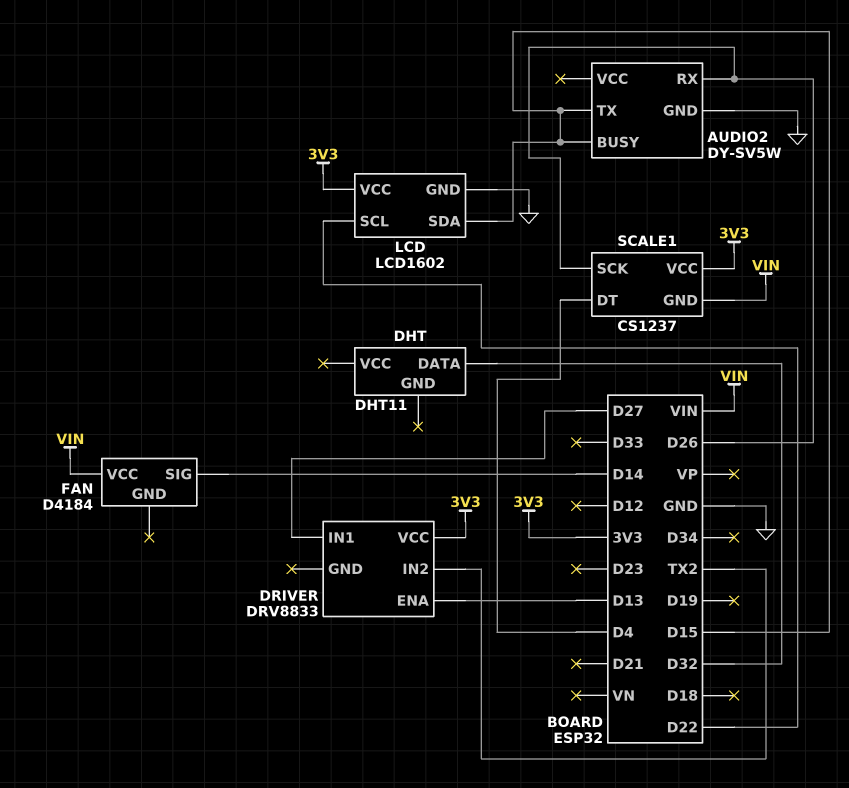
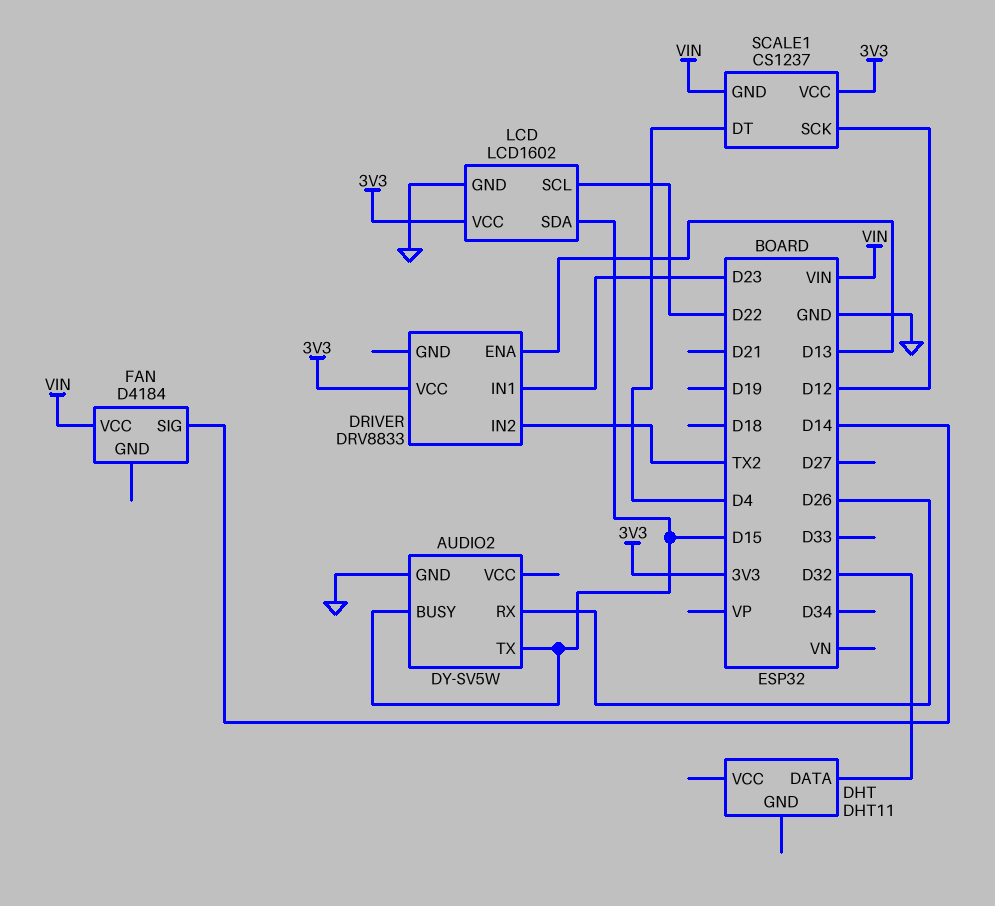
DRIVER pin IN1: D27 -> D23
SCALE1 pin SCK: D26 -> D12

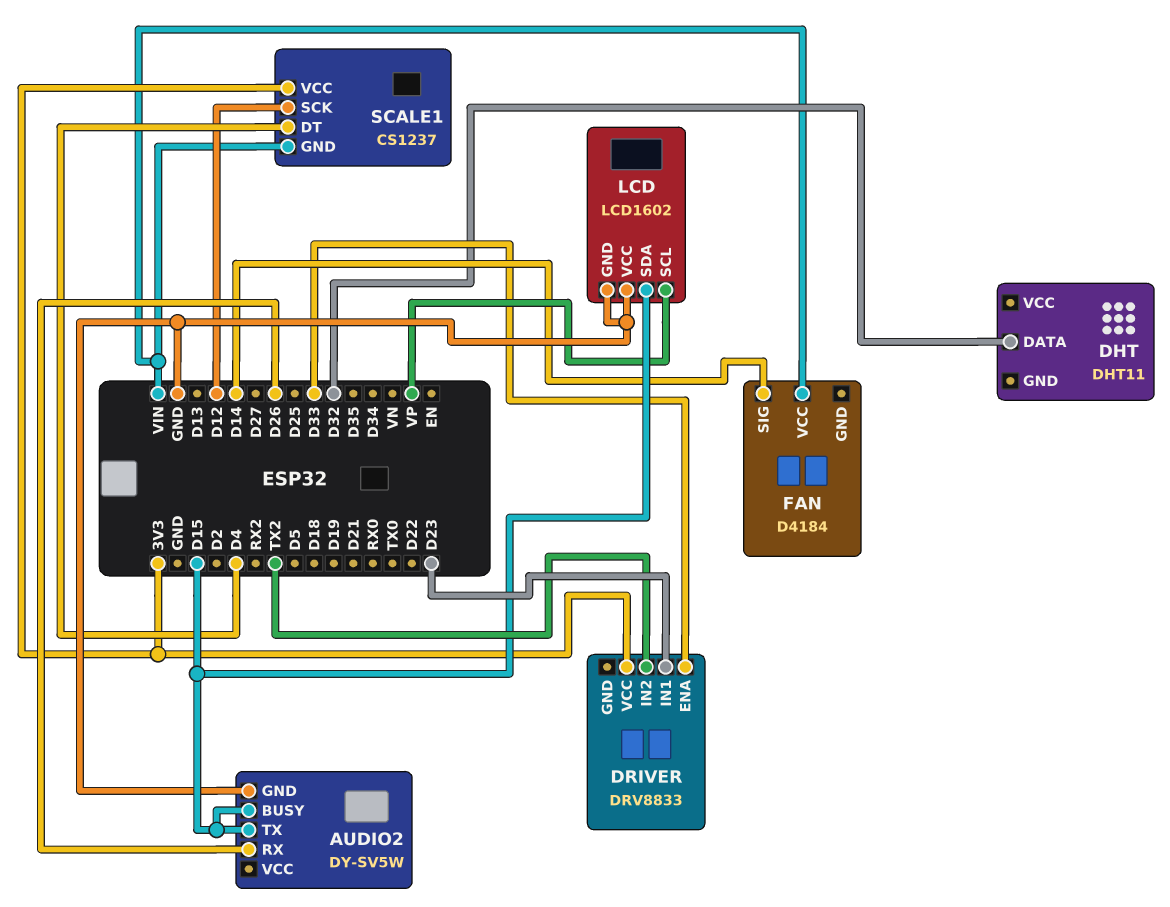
DRIVER pin ENA: D13 -> D33
LCD pin SCL: D22 -> VP
LCD pin VCC: 3V3 -> GND

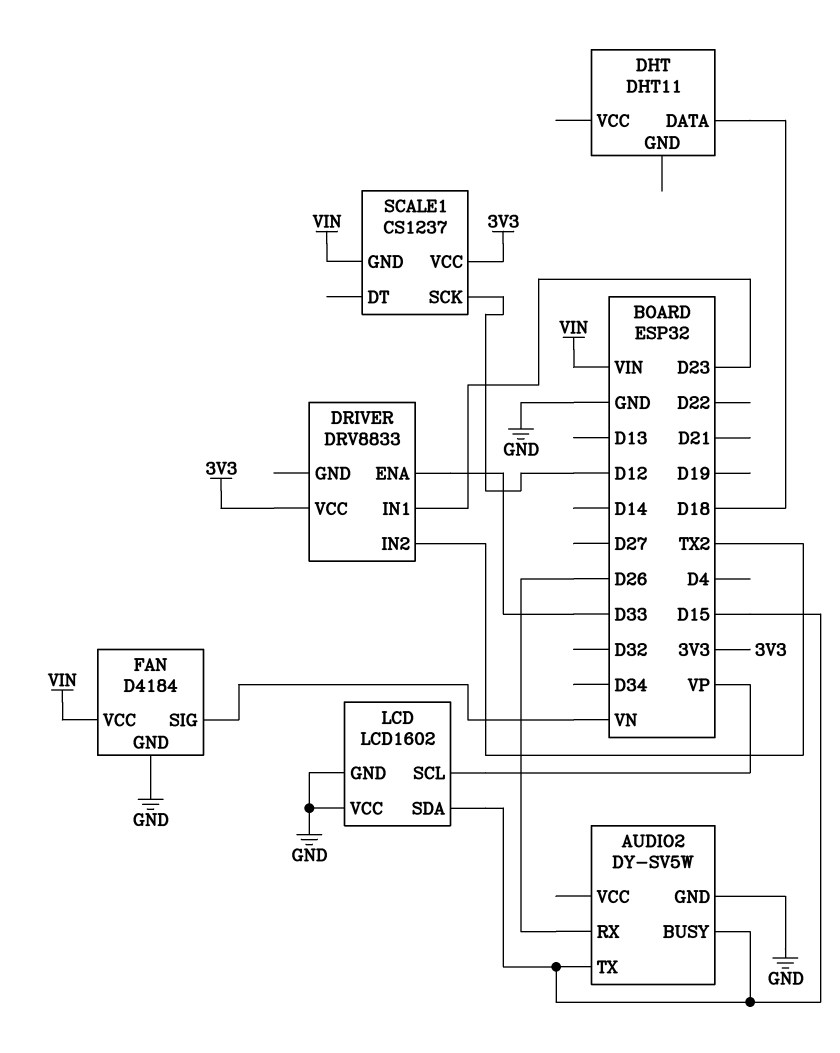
DHT pin DATA: D32 -> D18
FAN pin GND: none -> GND
FAN pin SIG: D14 -> VN
SCALE1 pin DT: D4 -> none

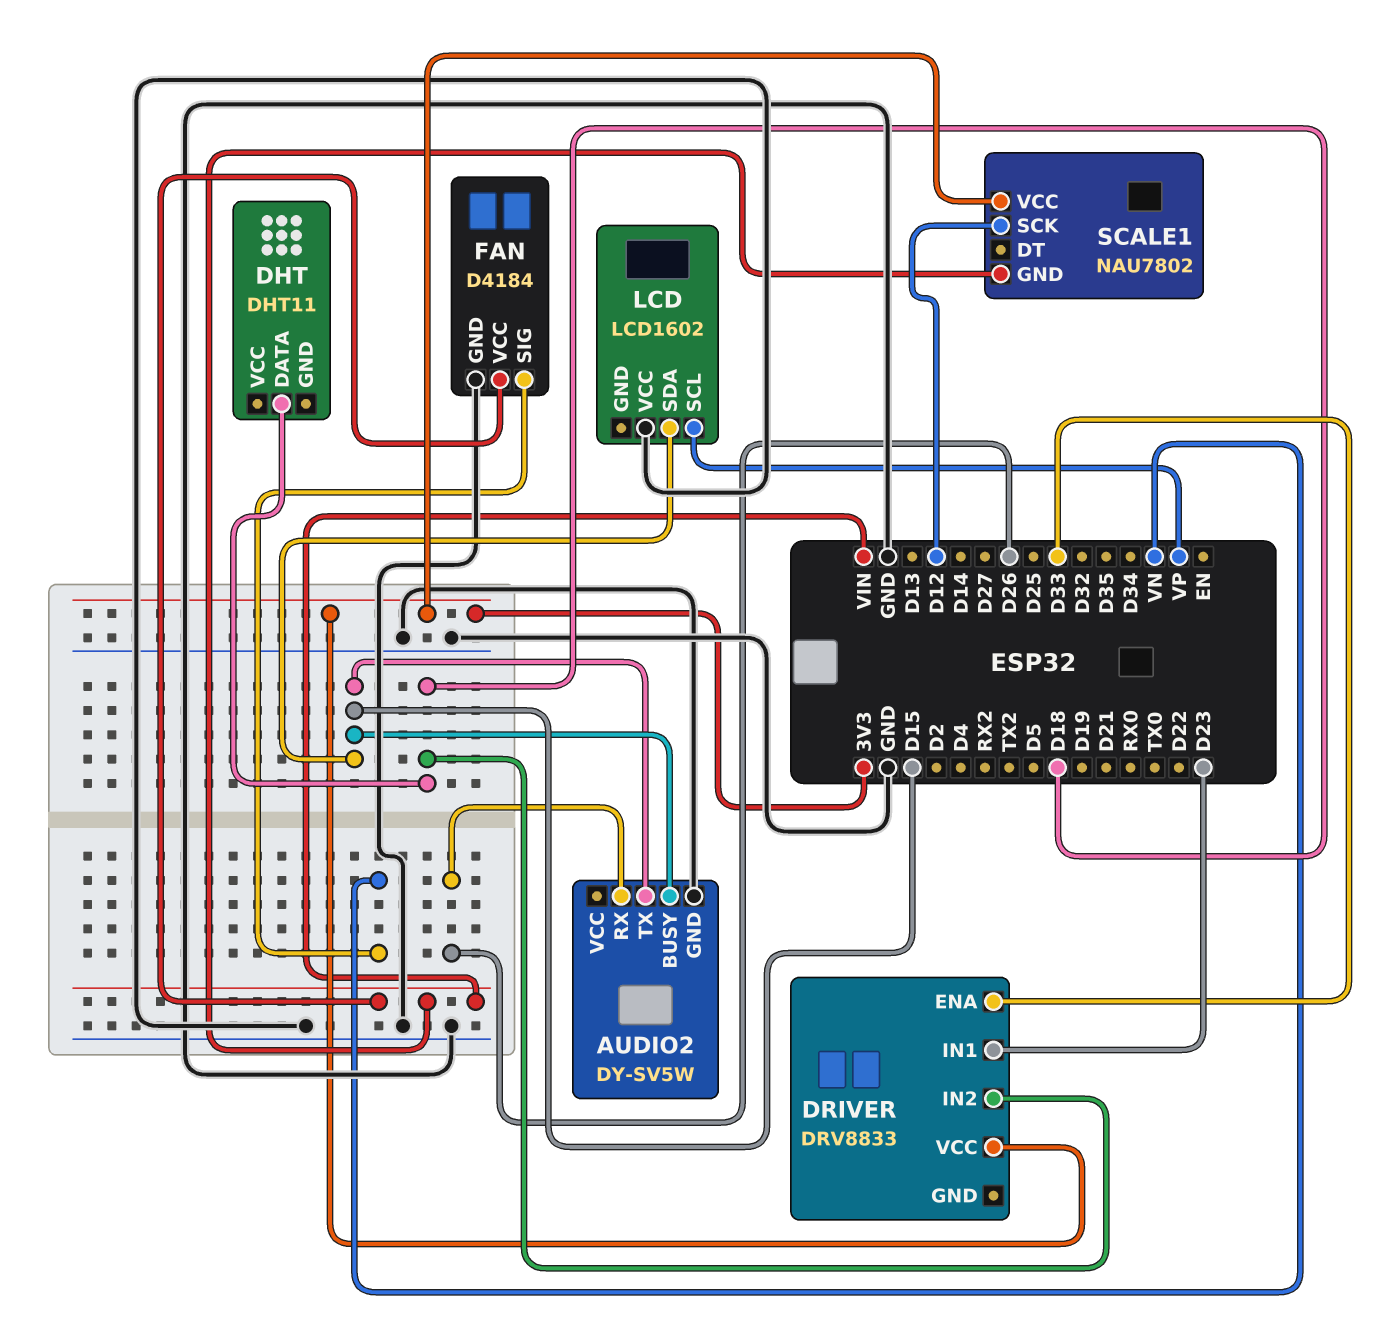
DRIVER pin IN2: TX2 -> D18
LCD pin GND: GND -> none
SCALE1: CS1237 -> NAU7802

